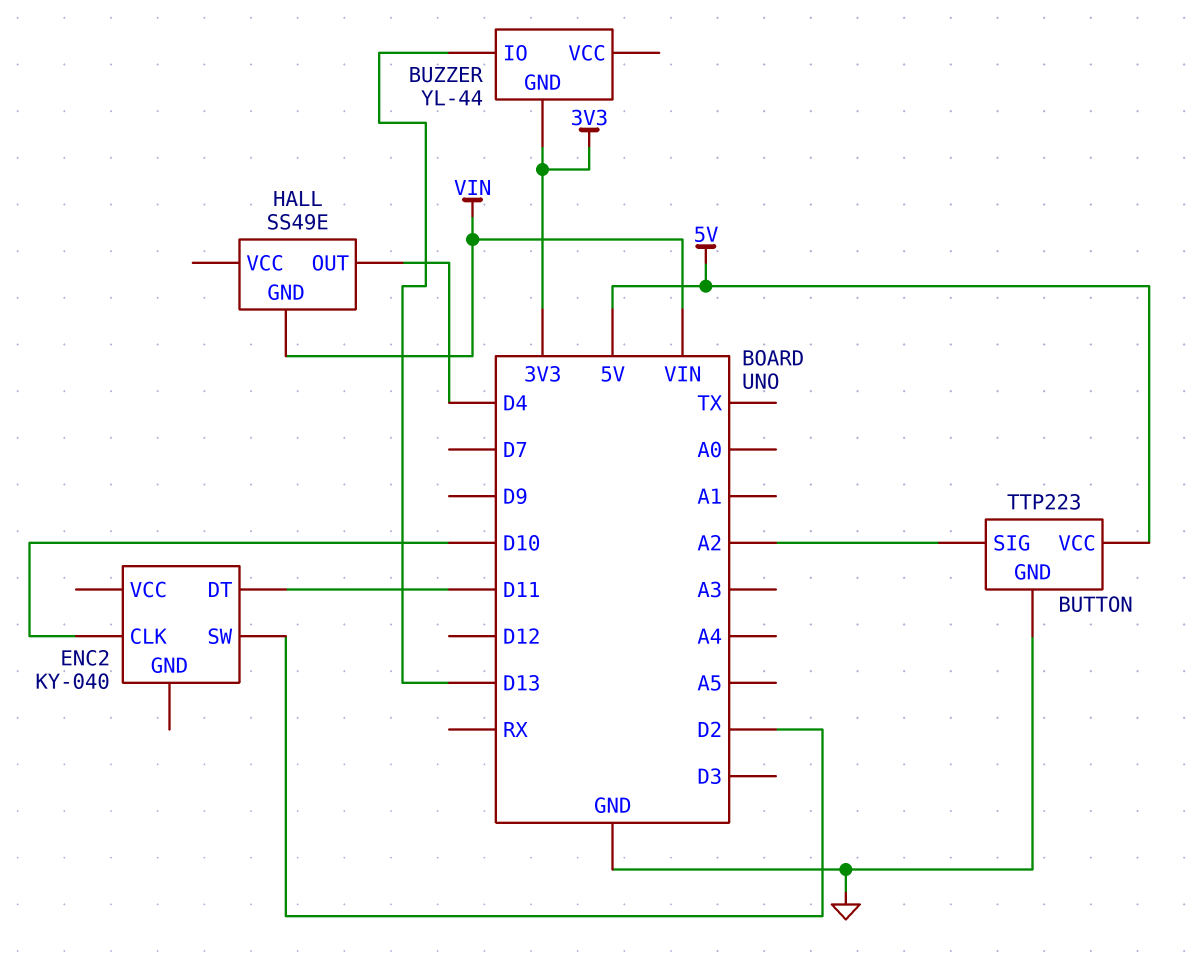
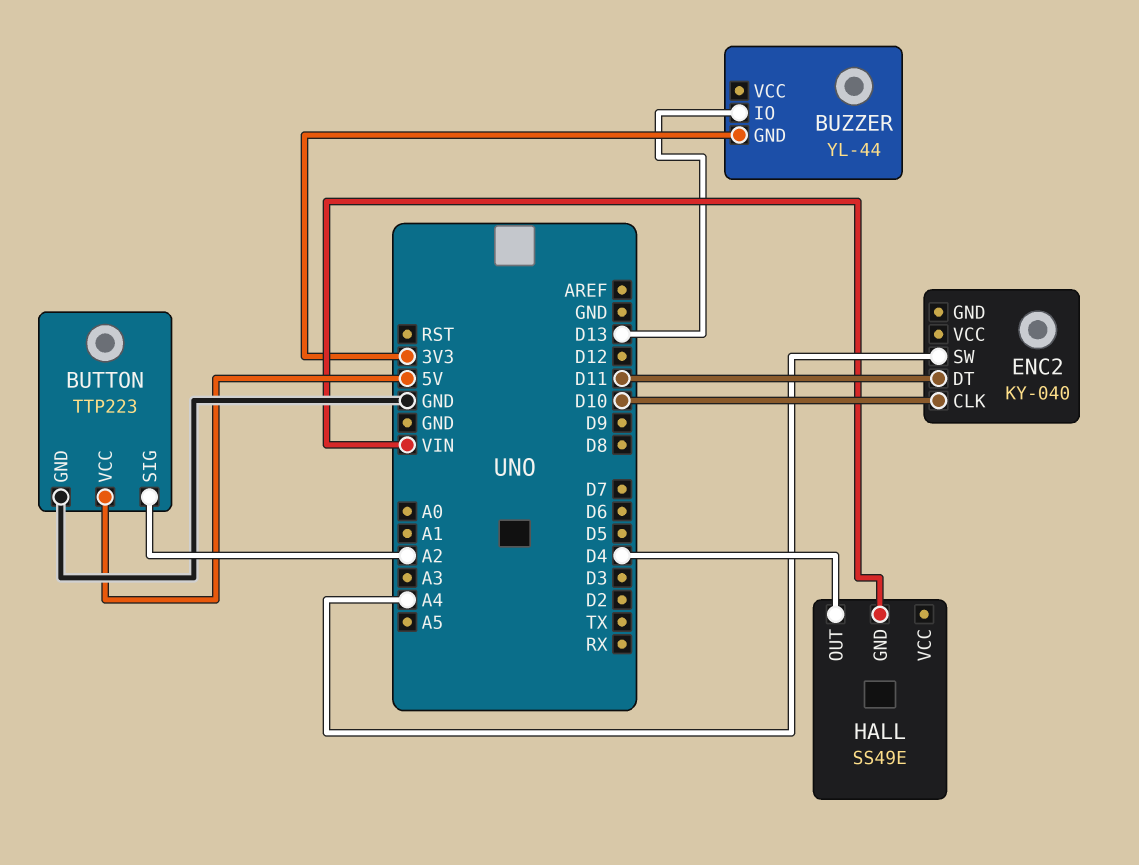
ENC2 pin SW: D2 -> A4

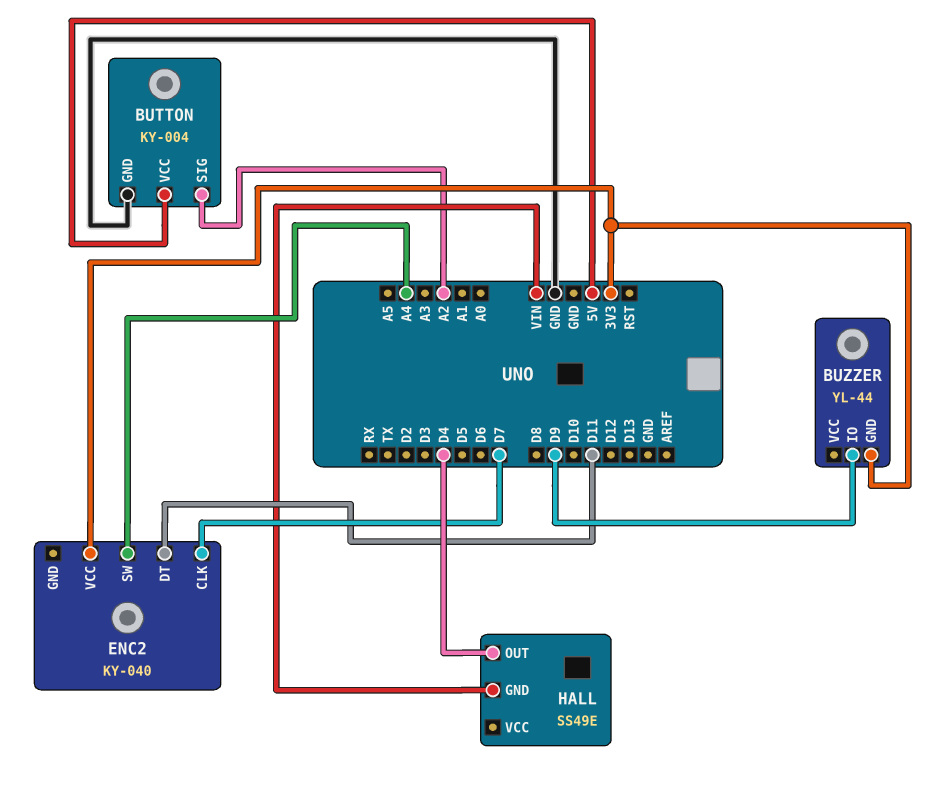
BUTTON: TTP223 -> KY-004
BUZZER pin IO: D13 -> D9
ENC2 pin CLK: D10 -> D7
ENC2 pin VCC: none -> 3V3

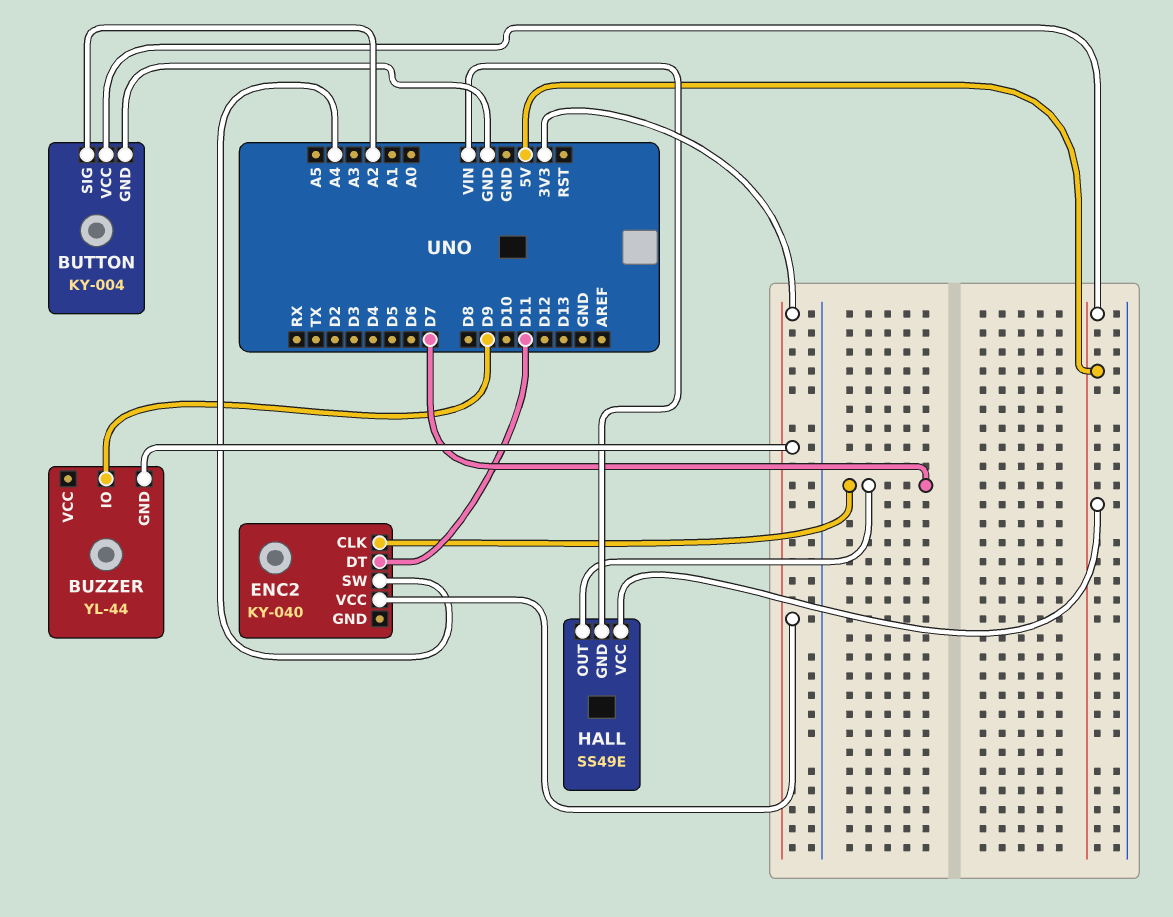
HALL pin OUT: D4 -> D7
HALL pin VCC: none -> 5V

